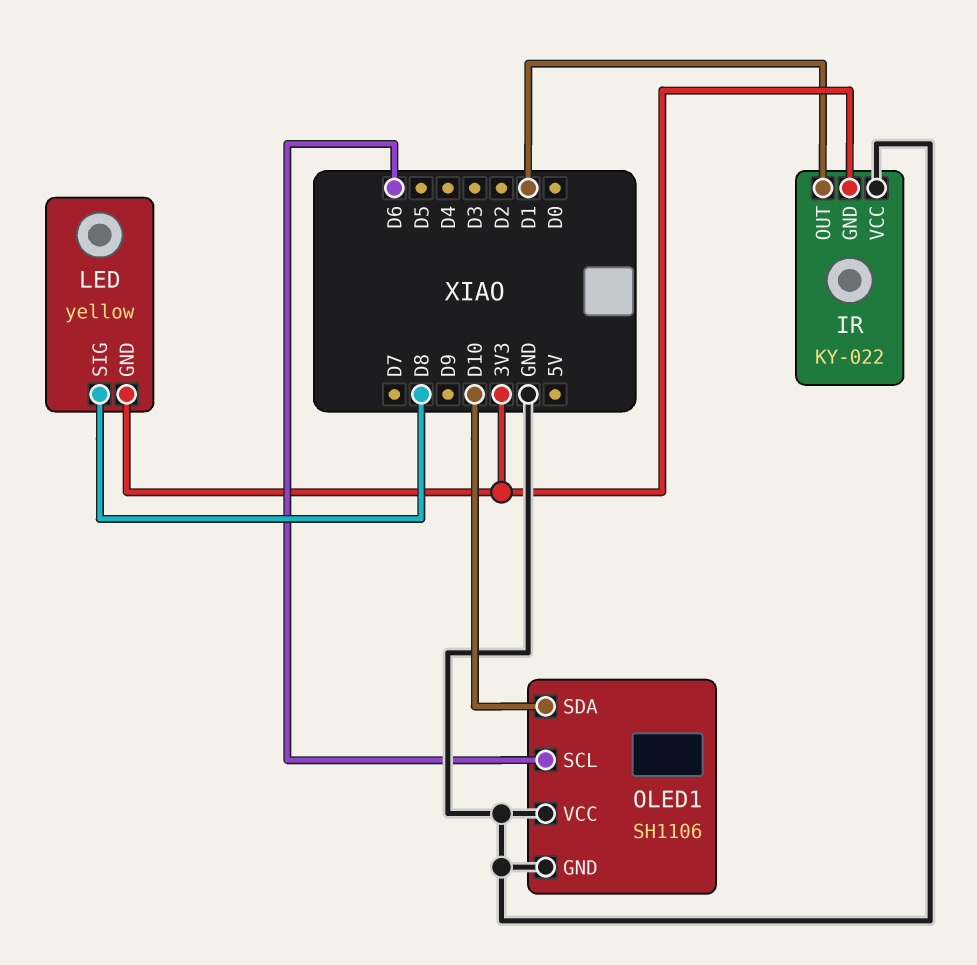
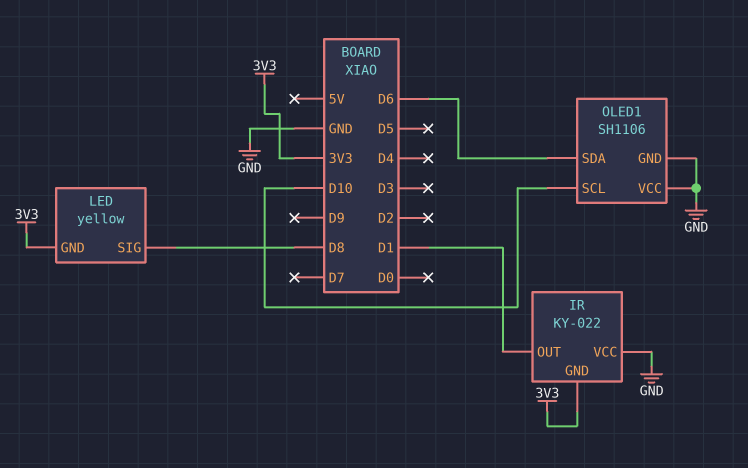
OLED1 pin SCL: D6 -> D10
OLED1 pin SDA: D10 -> D6

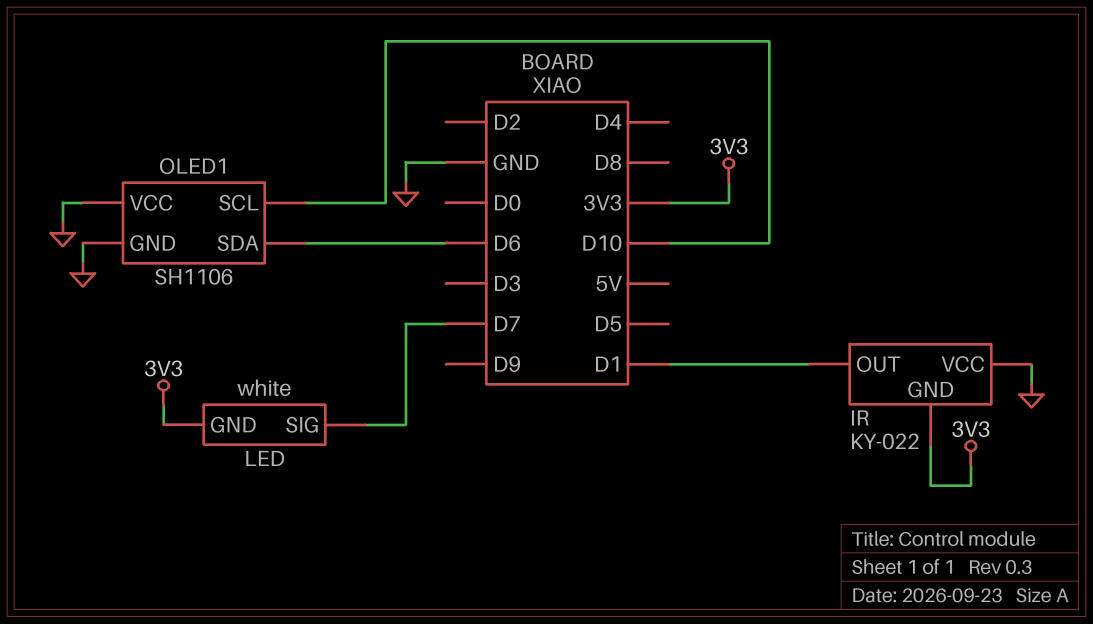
LED: yellow -> white
LED pin SIG: D8 -> D7

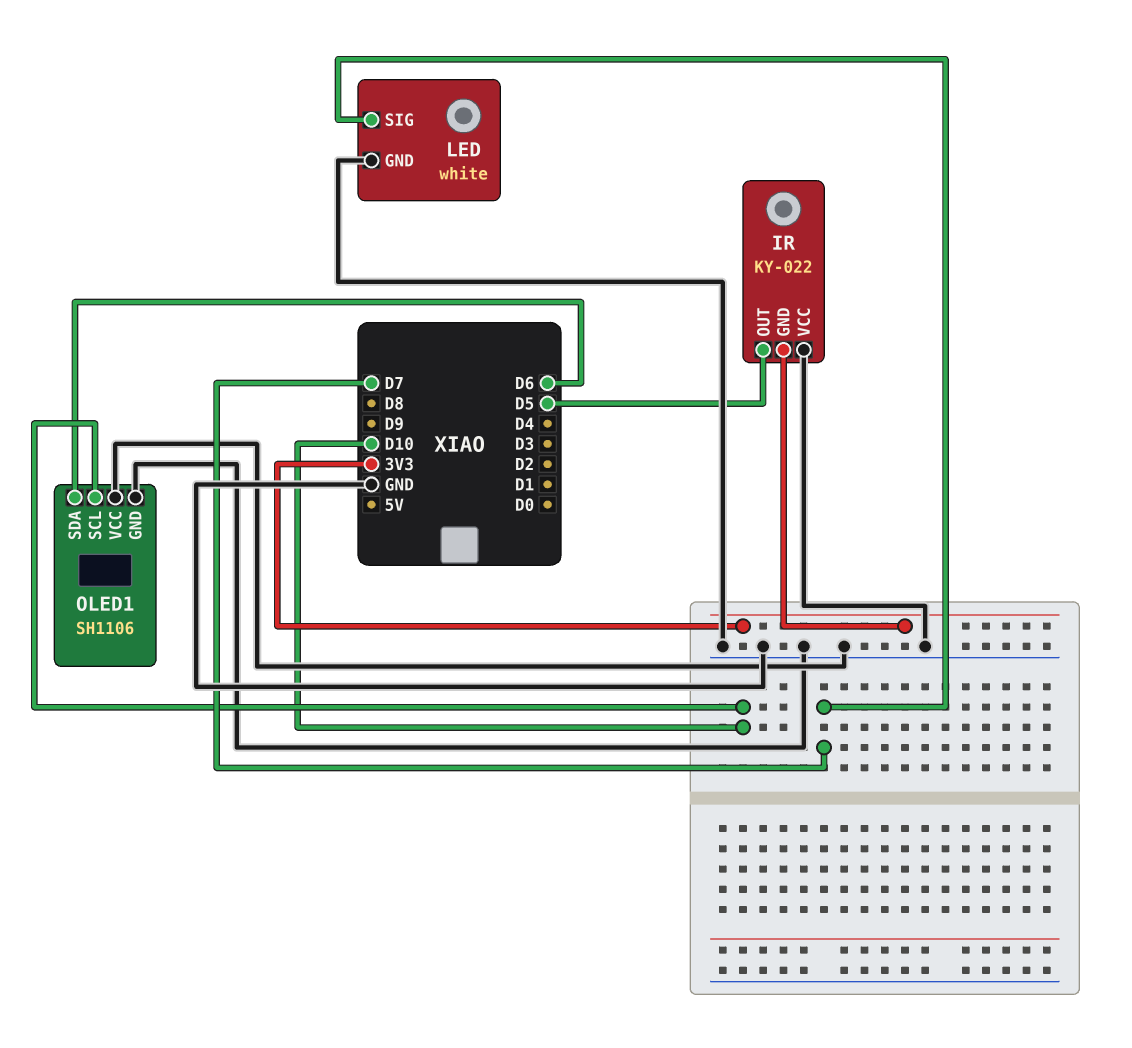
IR pin OUT: D1 -> D5
LED pin GND: 3V3 -> GND

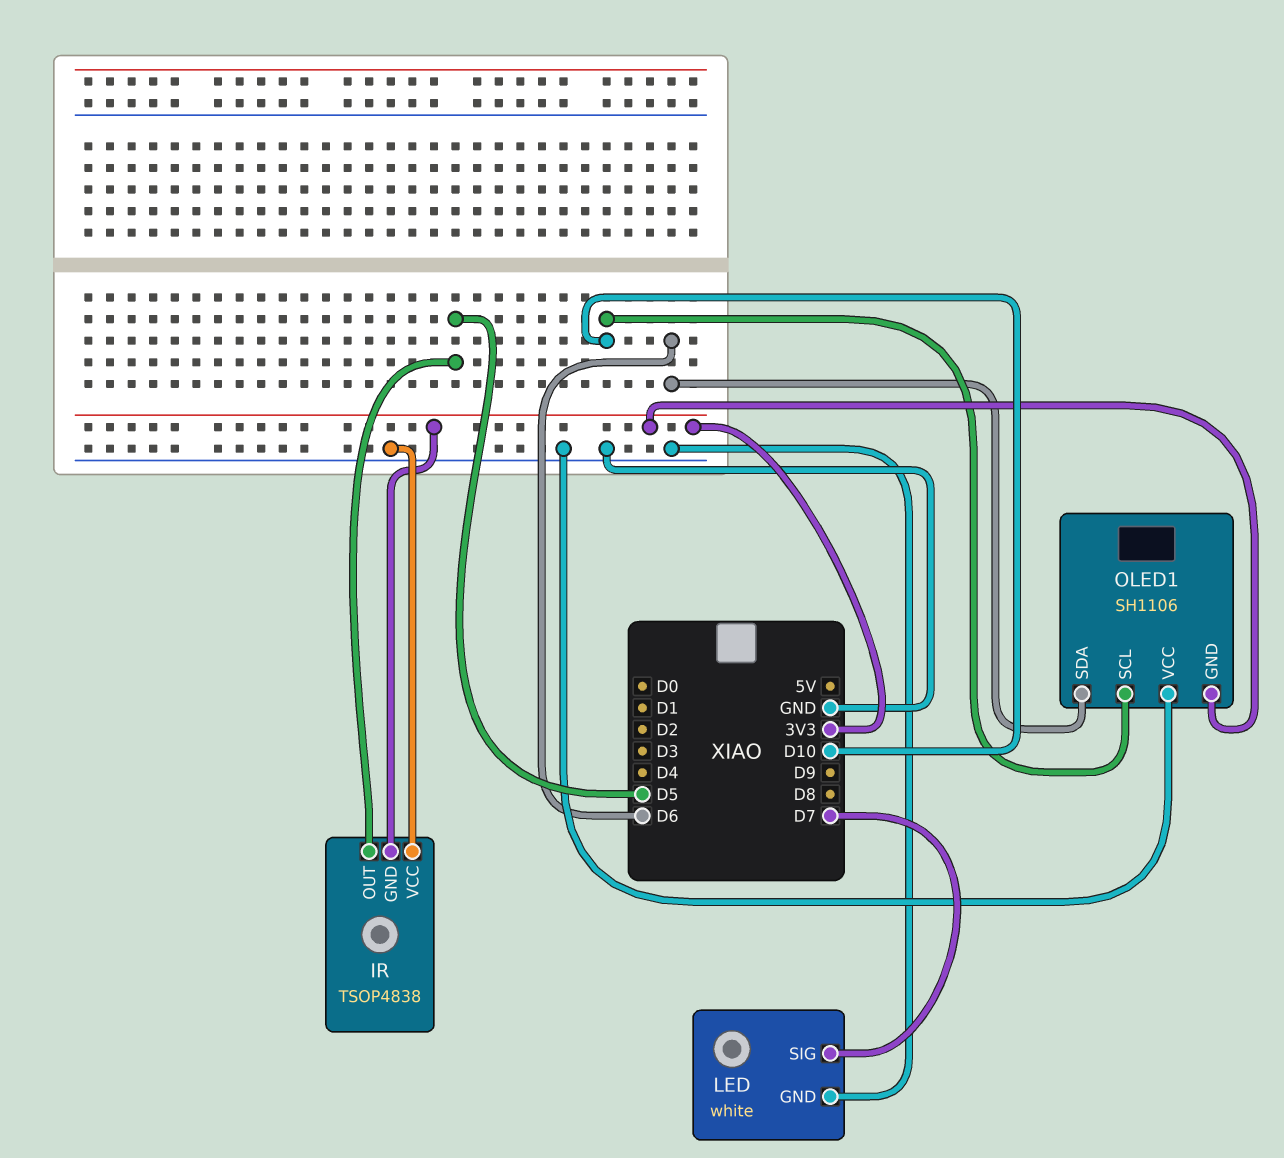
IR: KY-022 -> TSOP4838
OLED1 pin GND: GND -> 3V3

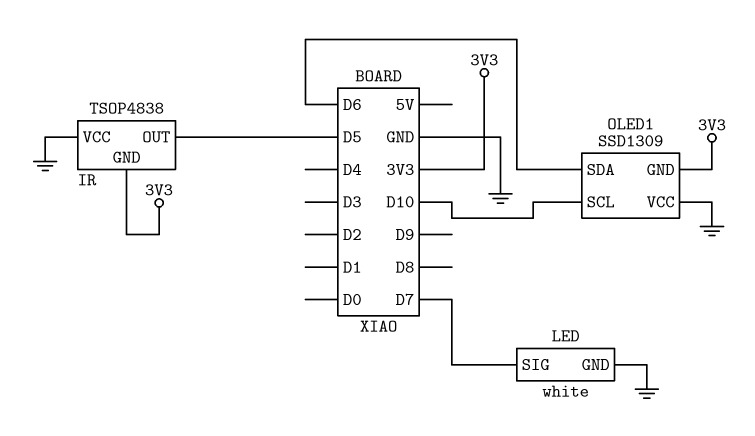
OLED1: SH1106 -> SSD1309

